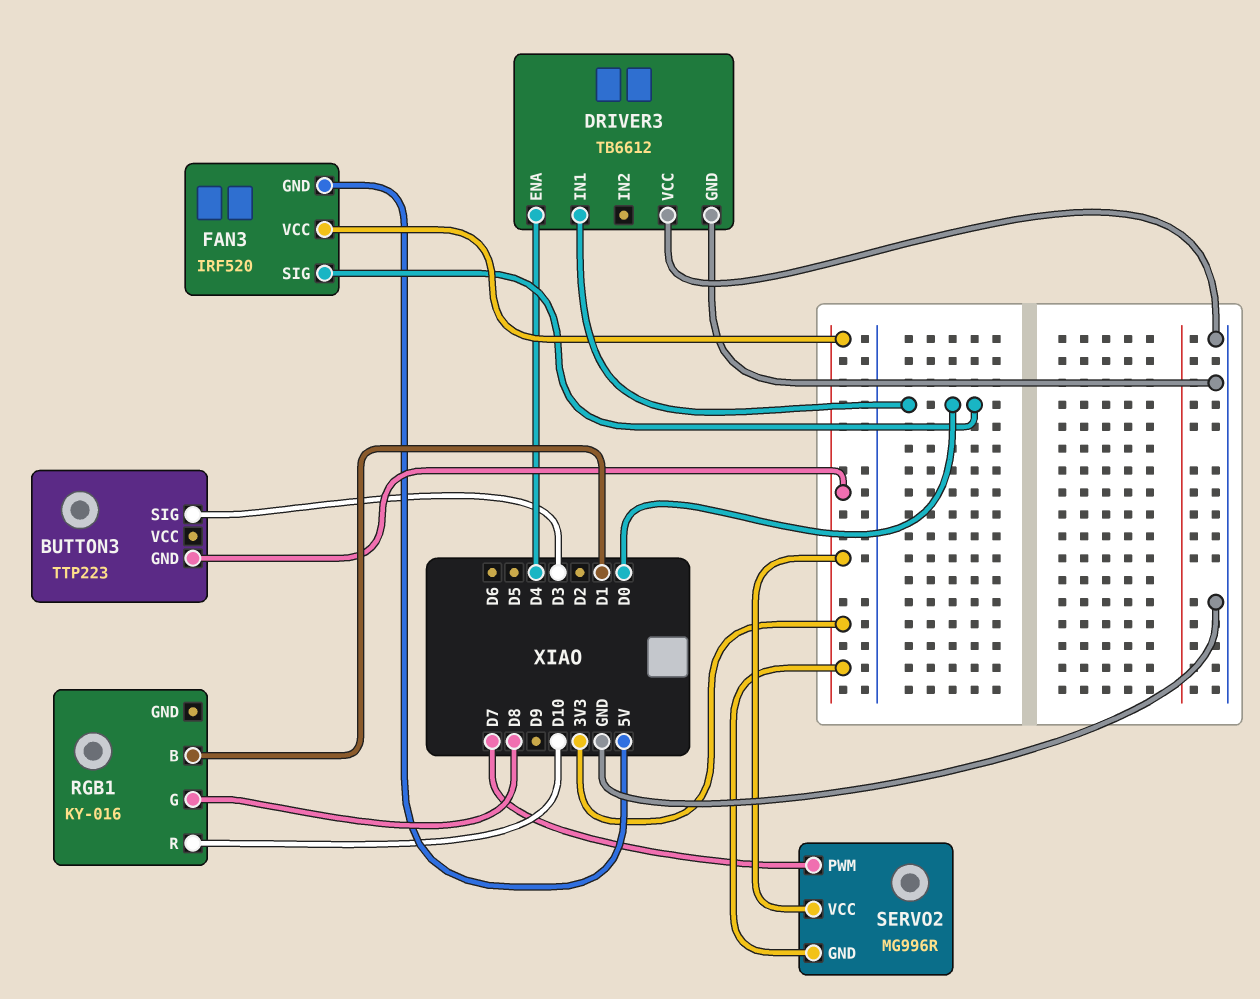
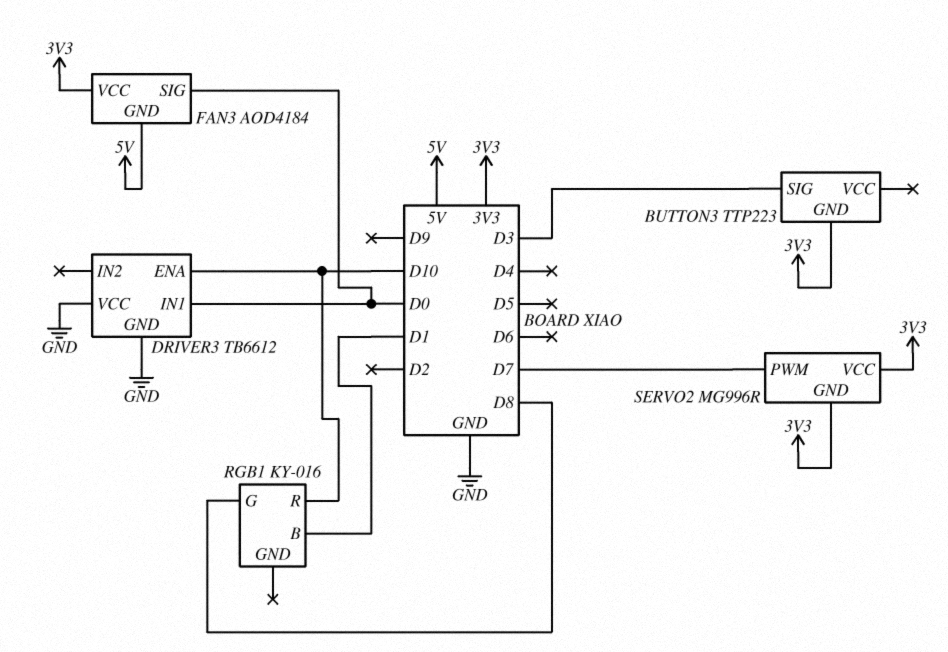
DRIVER3 pin ENA: D4 -> D10
FAN3: IRF520 -> AOD4184

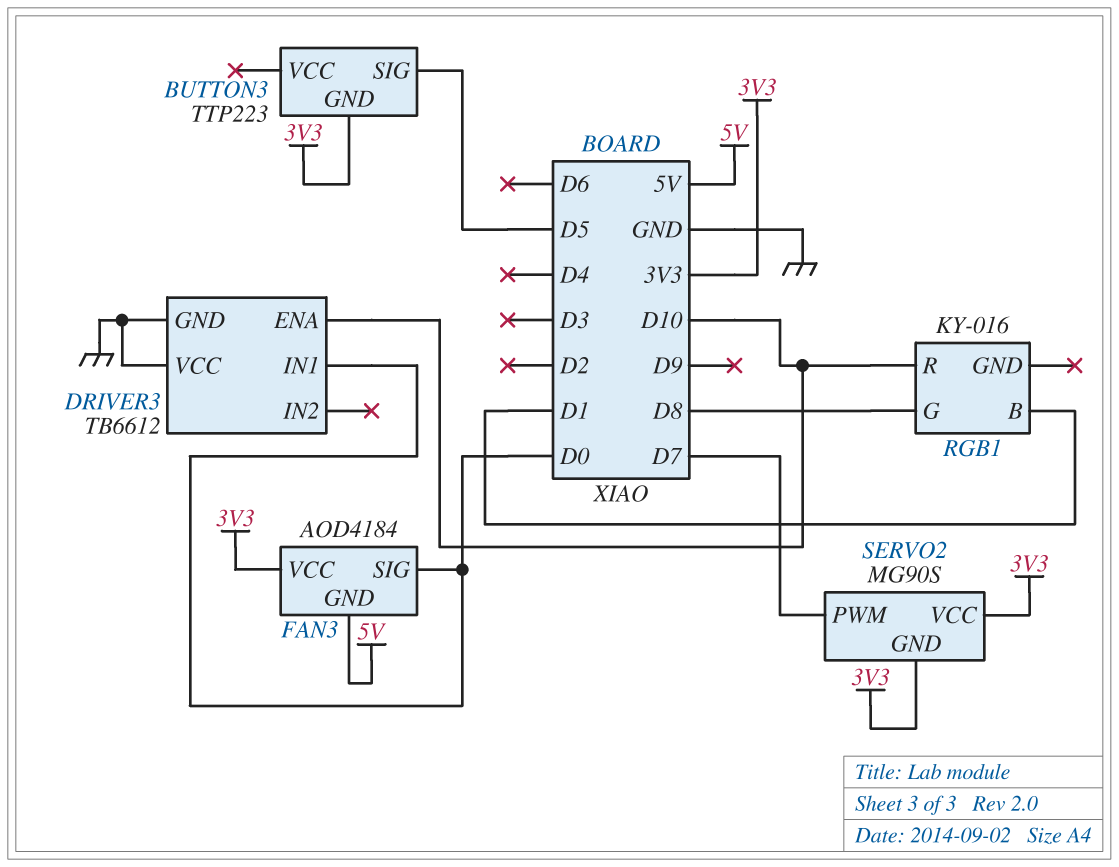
BUTTON3 pin SIG: D3 -> D5
SERVO2: MG996R -> MG90S

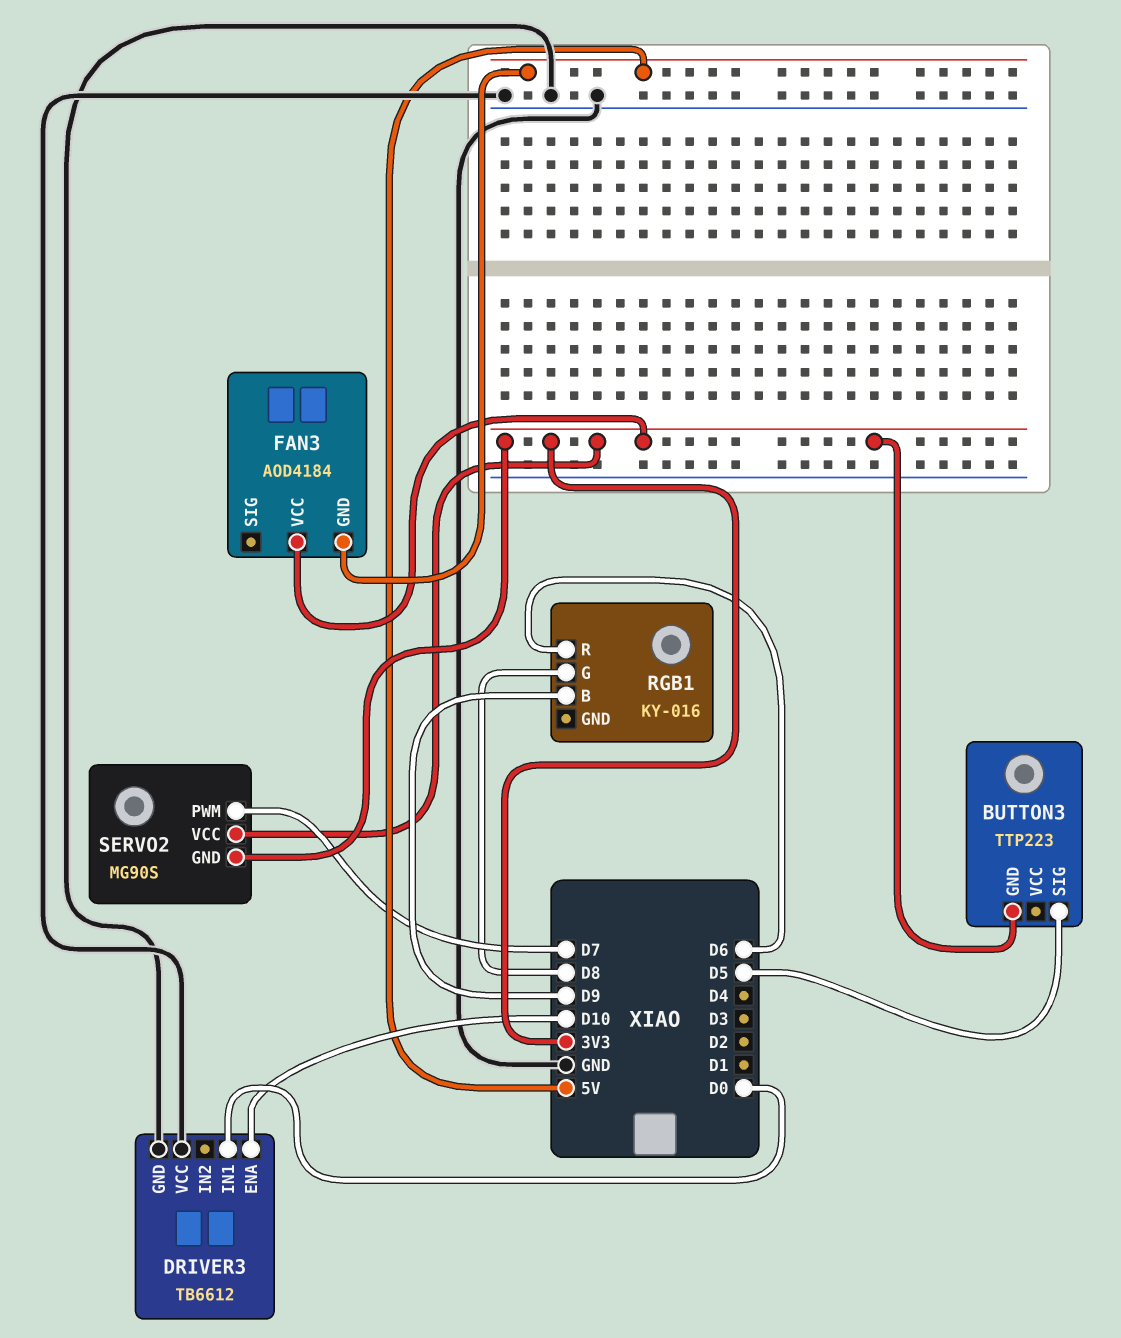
FAN3 pin SIG: D0 -> none
RGB1 pin B: D1 -> D9
RGB1 pin R: D10 -> D6

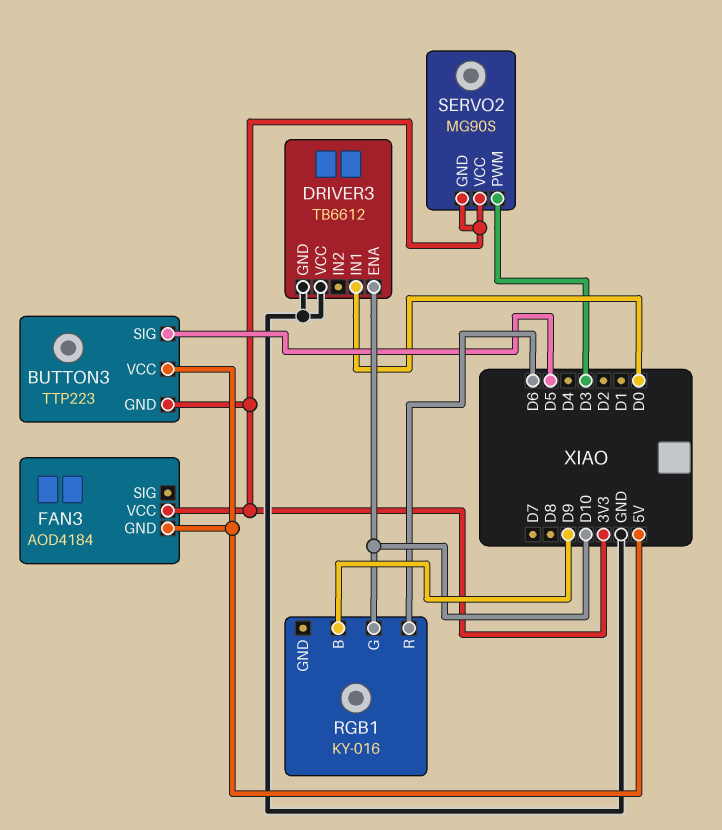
BUTTON3 pin VCC: none -> 5V
RGB1 pin G: D8 -> D10
SERVO2 pin PWM: D7 -> D3

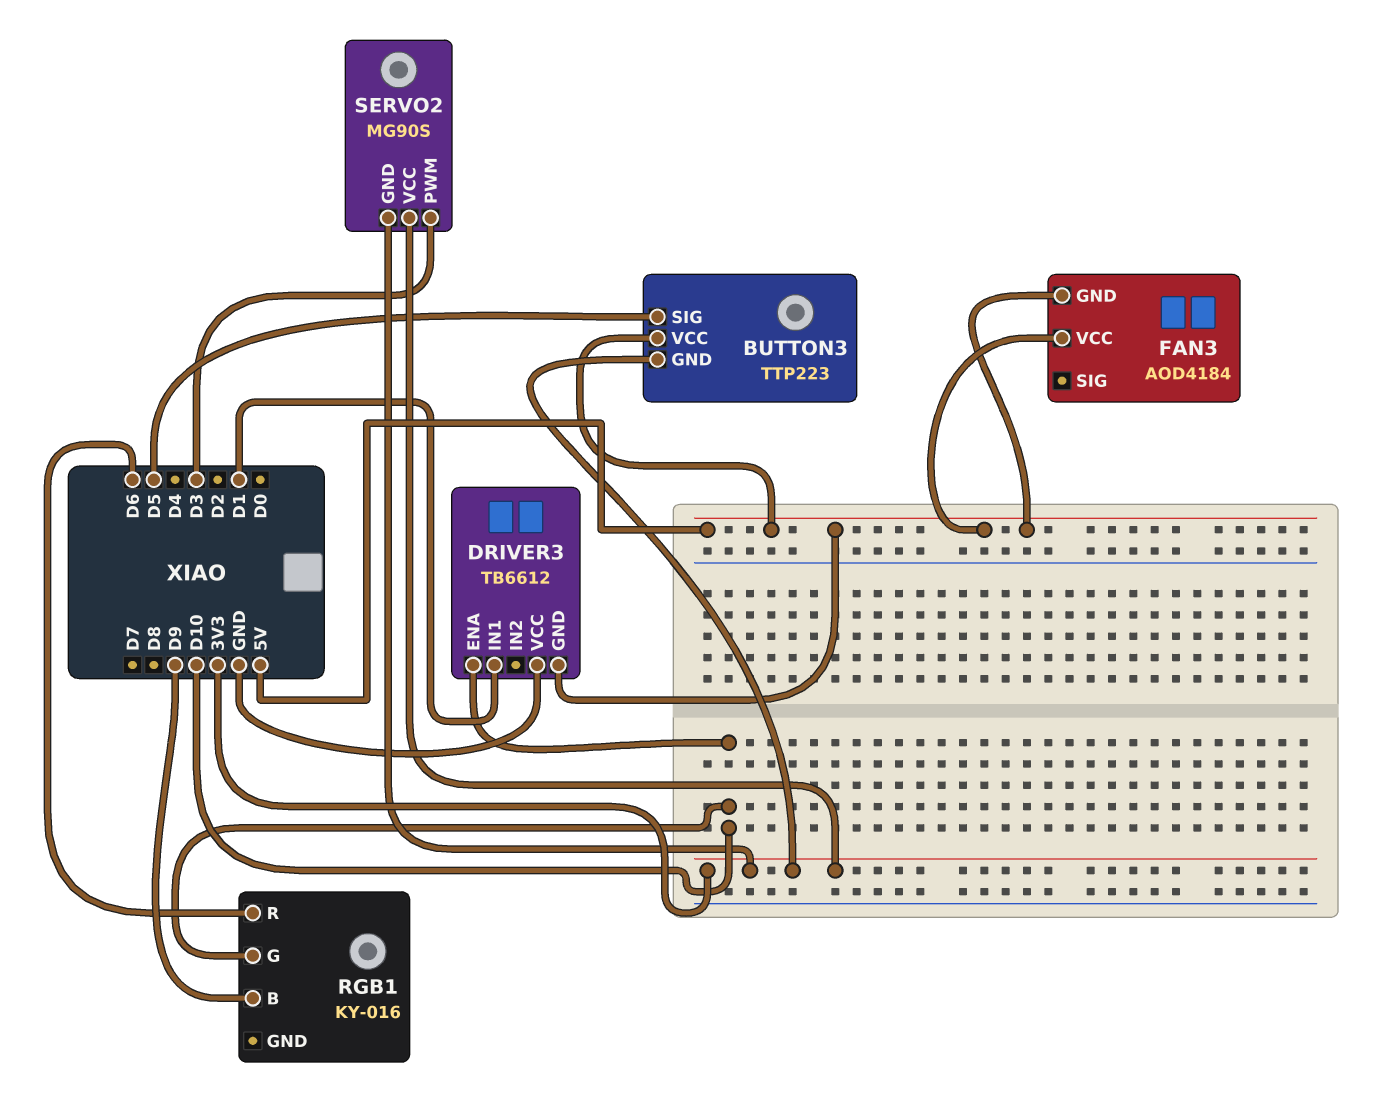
DRIVER3 pin GND: GND -> 5V
DRIVER3 pin IN1: D0 -> D1
FAN3 pin VCC: 3V3 -> 5V

